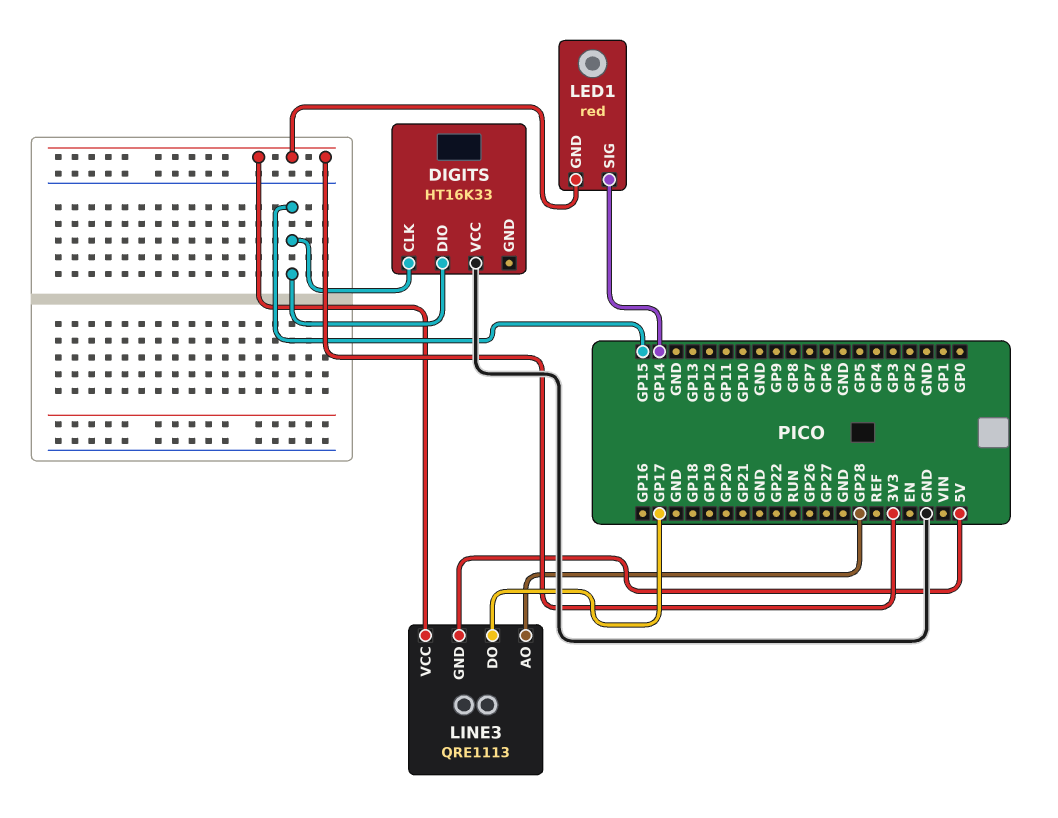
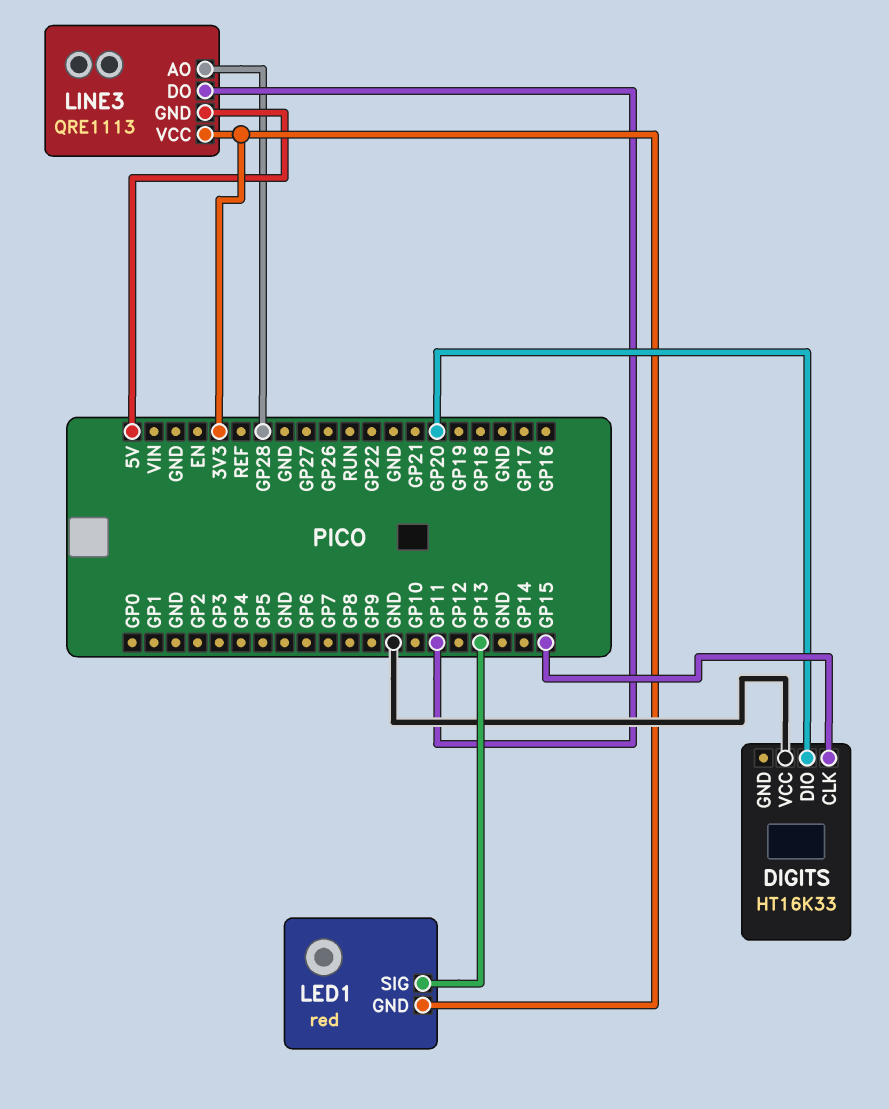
DIGITS pin DIO: GP15 -> GP20
LED1 pin SIG: GP14 -> GP13
LINE3 pin DO: GP17 -> GP11

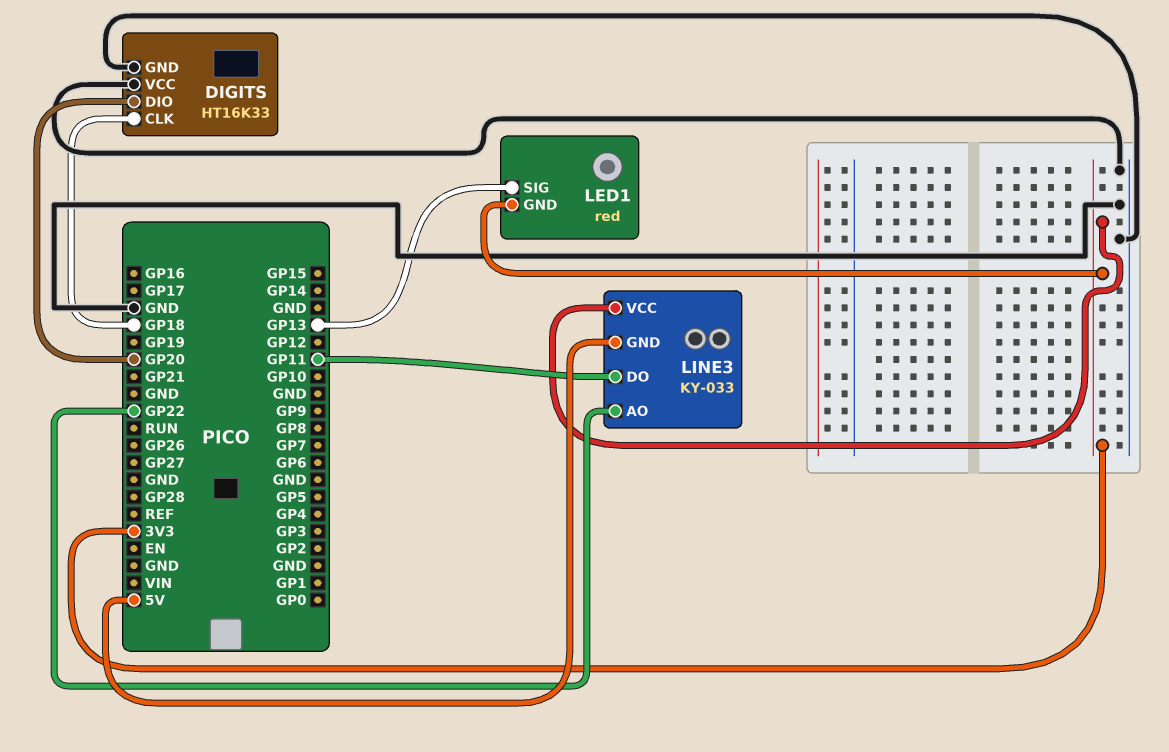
DIGITS pin CLK: GP15 -> GP18
DIGITS pin GND: none -> GND
LINE3: QRE1113 -> KY-033
LINE3 pin AO: GP28 -> GP22

